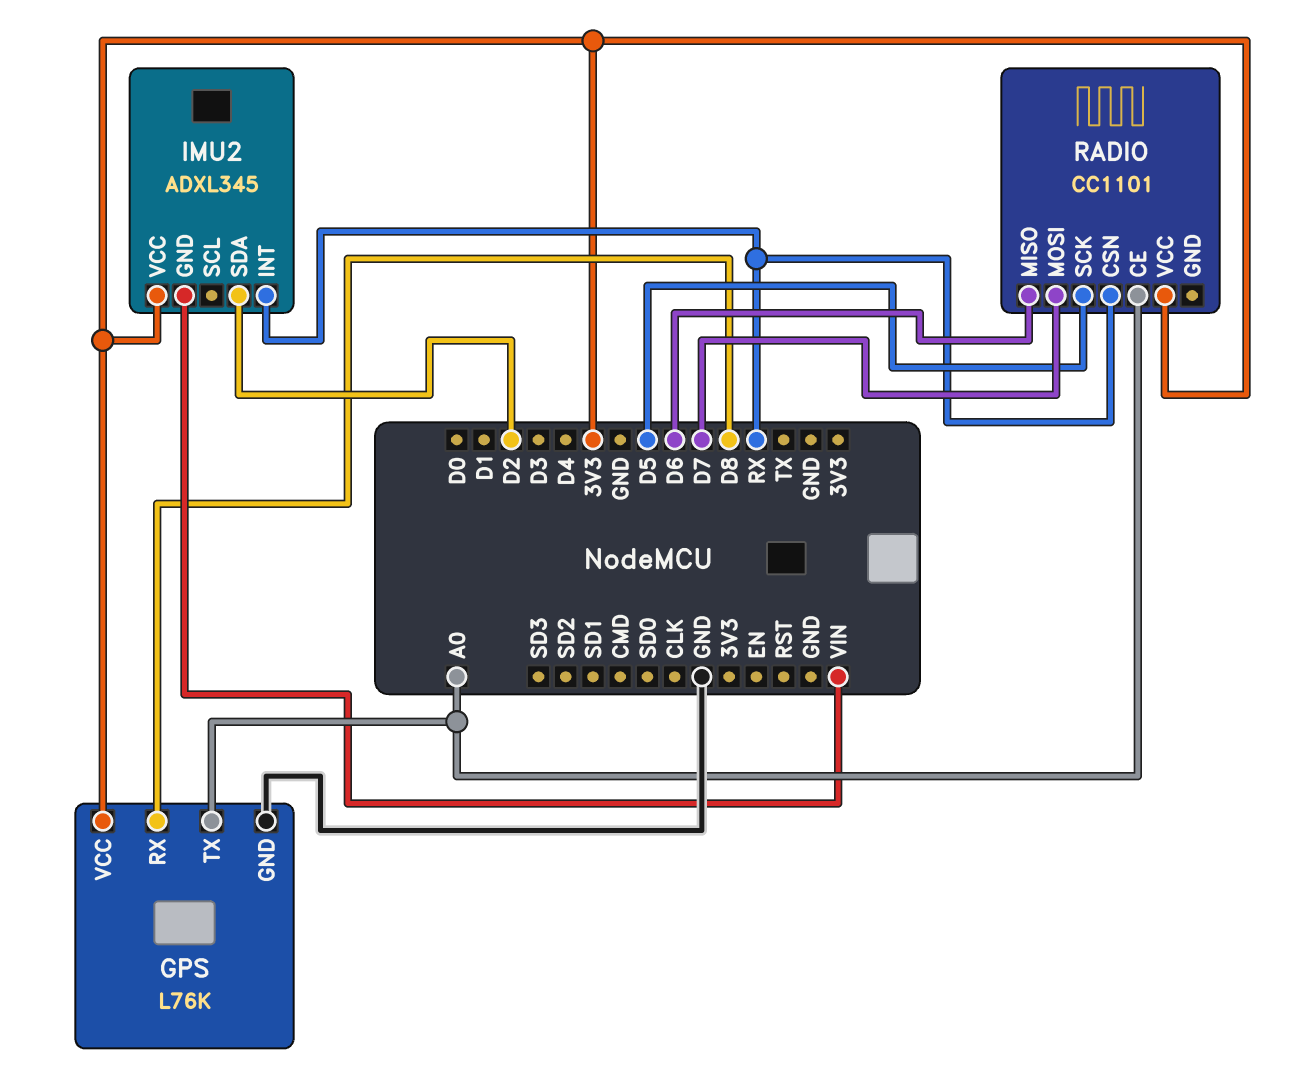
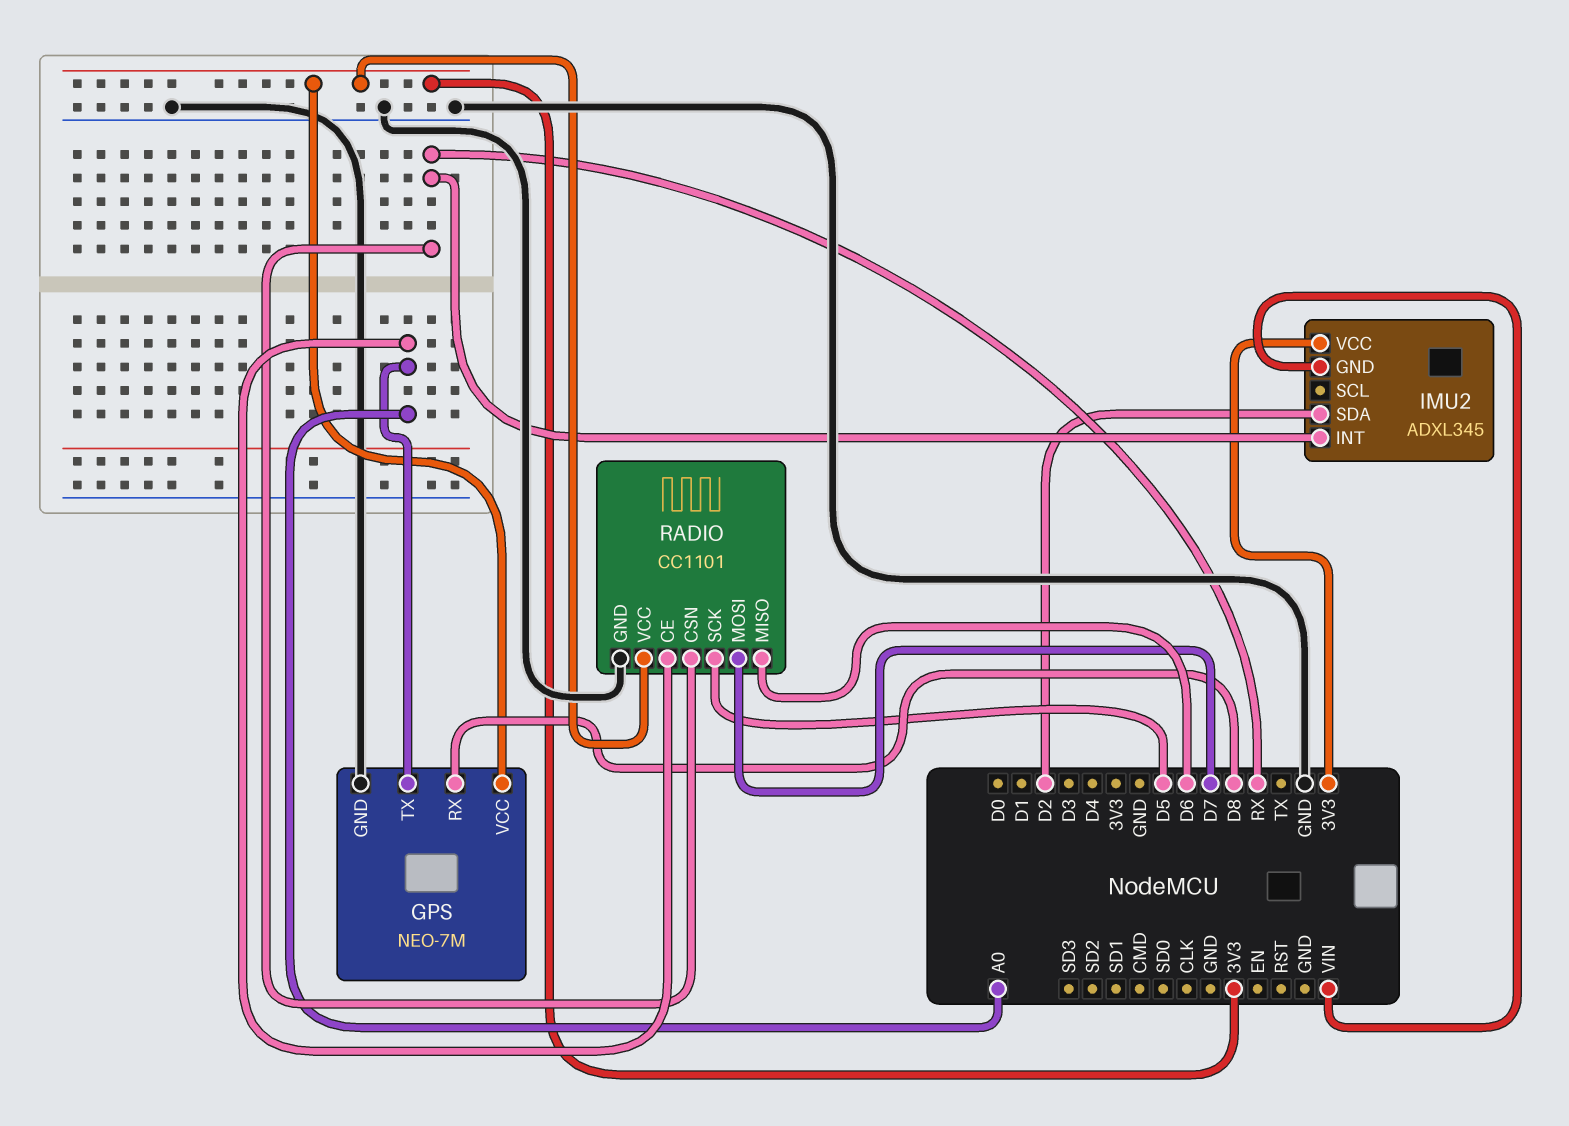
GPS: L76K -> NEO-7M
RADIO pin GND: none -> GND

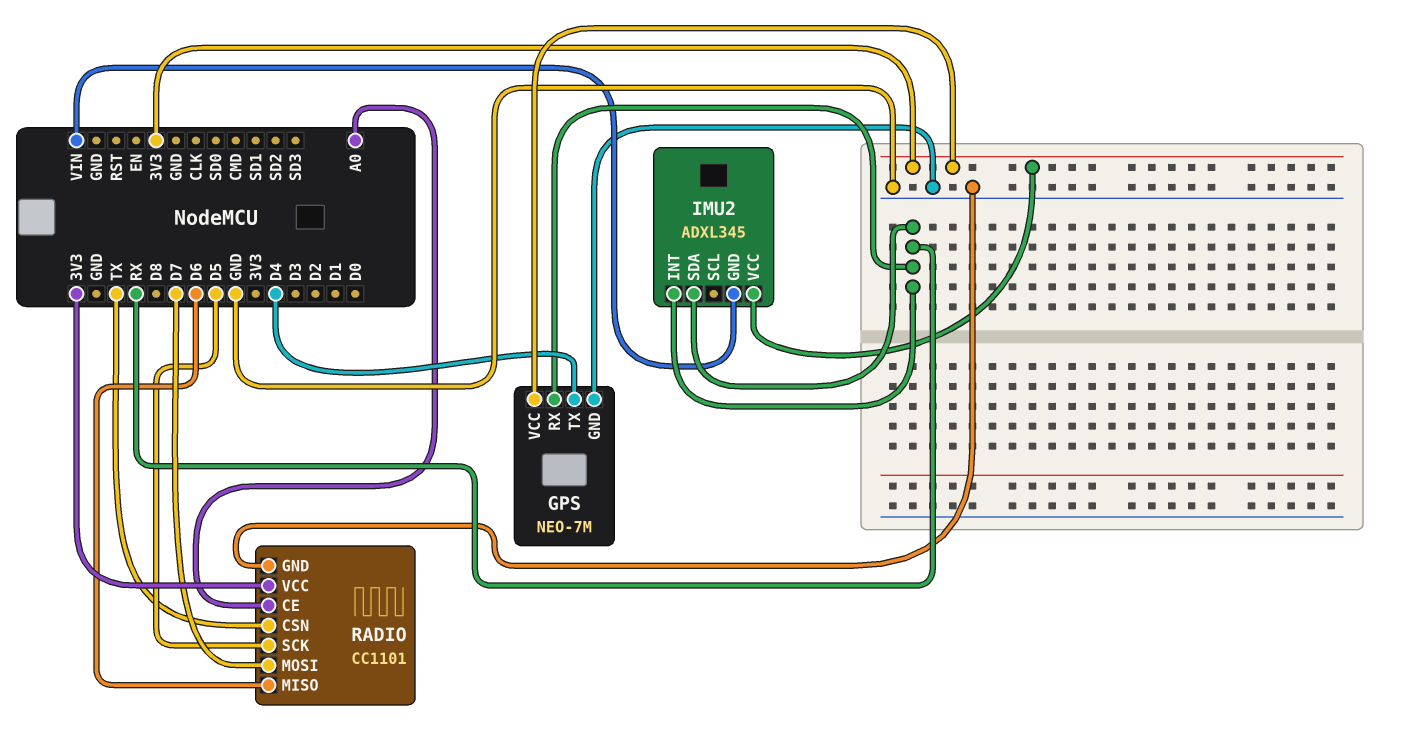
GPS pin RX: D8 -> RX
GPS pin TX: A0 -> D4
IMU2 pin SDA: D2 -> RX
RADIO pin CSN: RX -> TX

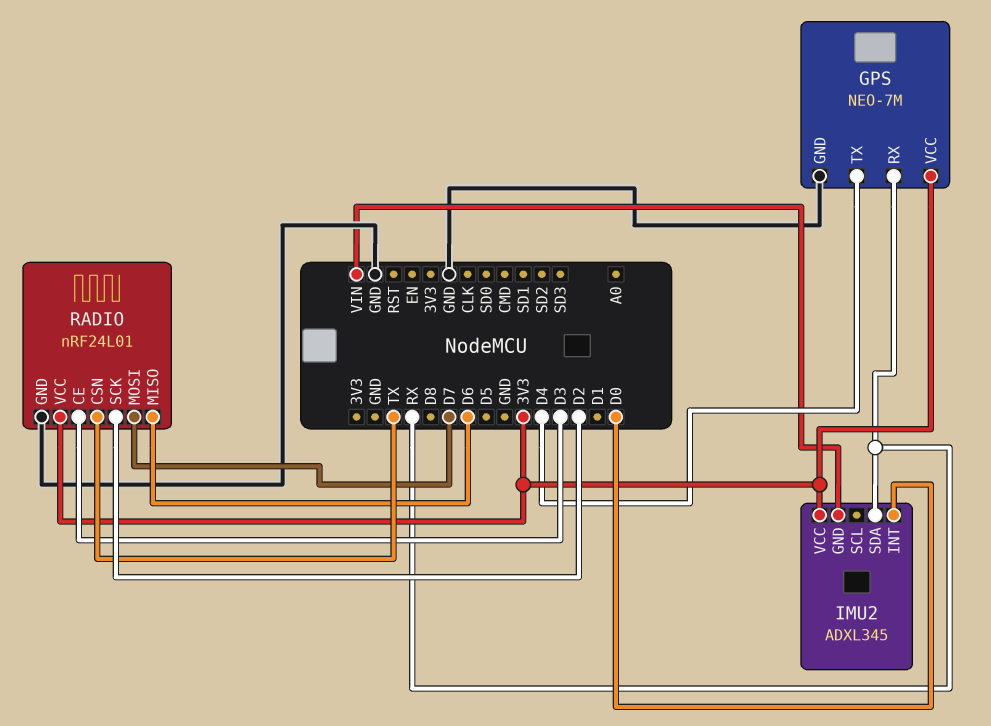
IMU2 pin INT: RX -> D0
RADIO: CC1101 -> nRF24L01
RADIO pin CE: A0 -> D3
RADIO pin SCK: D5 -> D2

